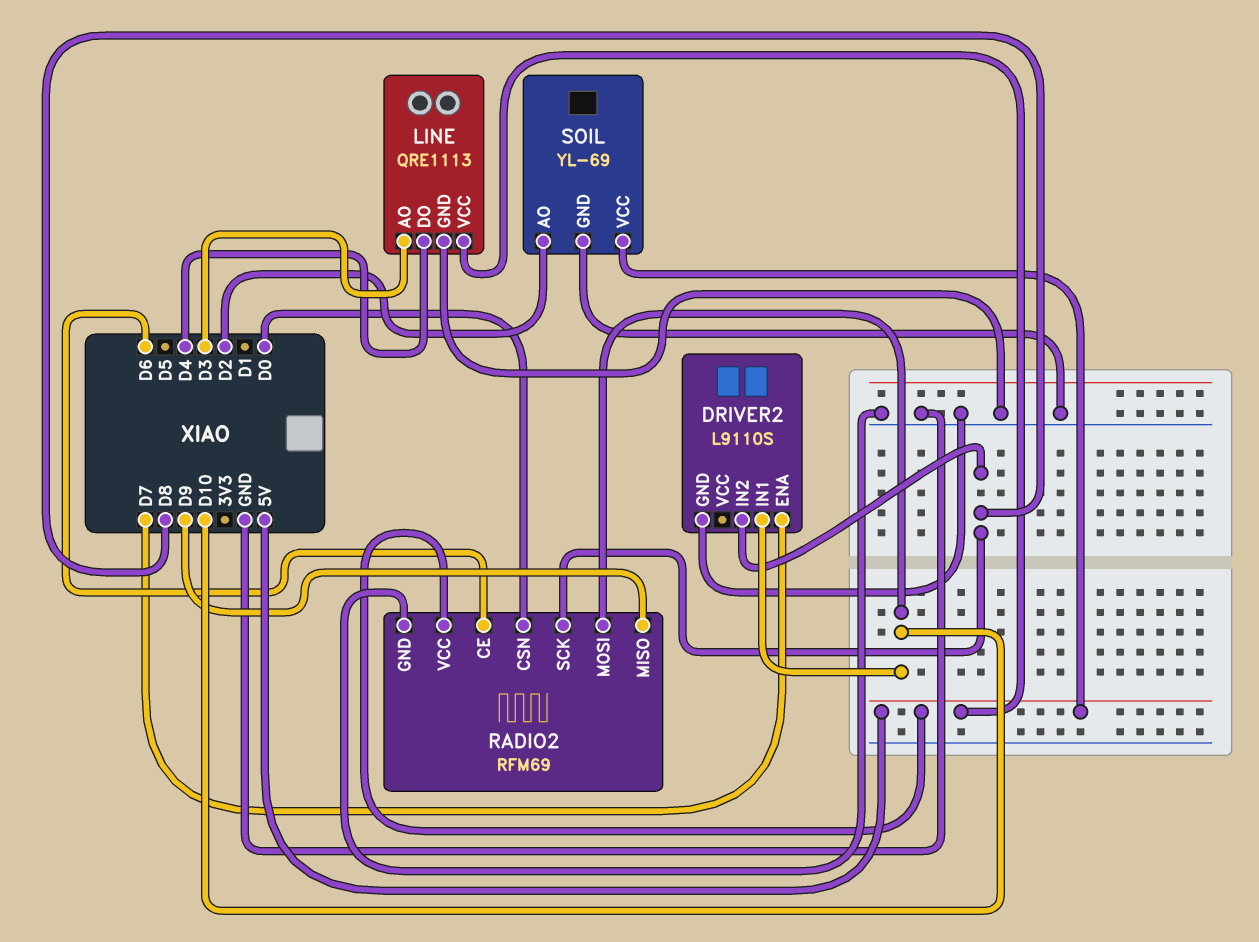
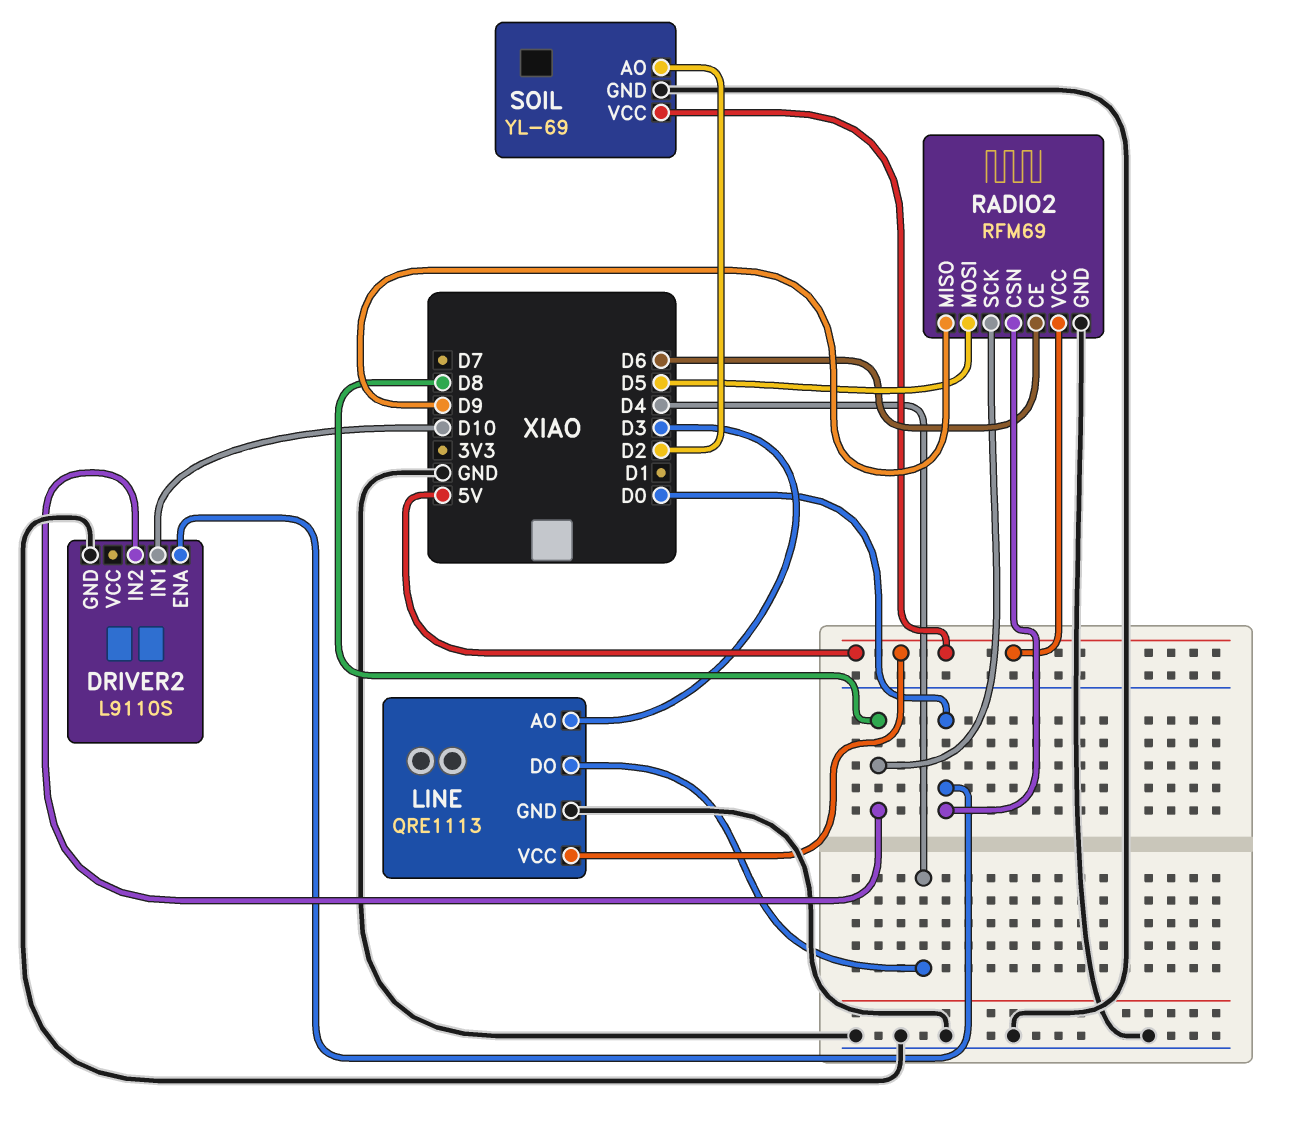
DRIVER2 pin ENA: D7 -> D0
RADIO2 pin MOSI: D10 -> D5

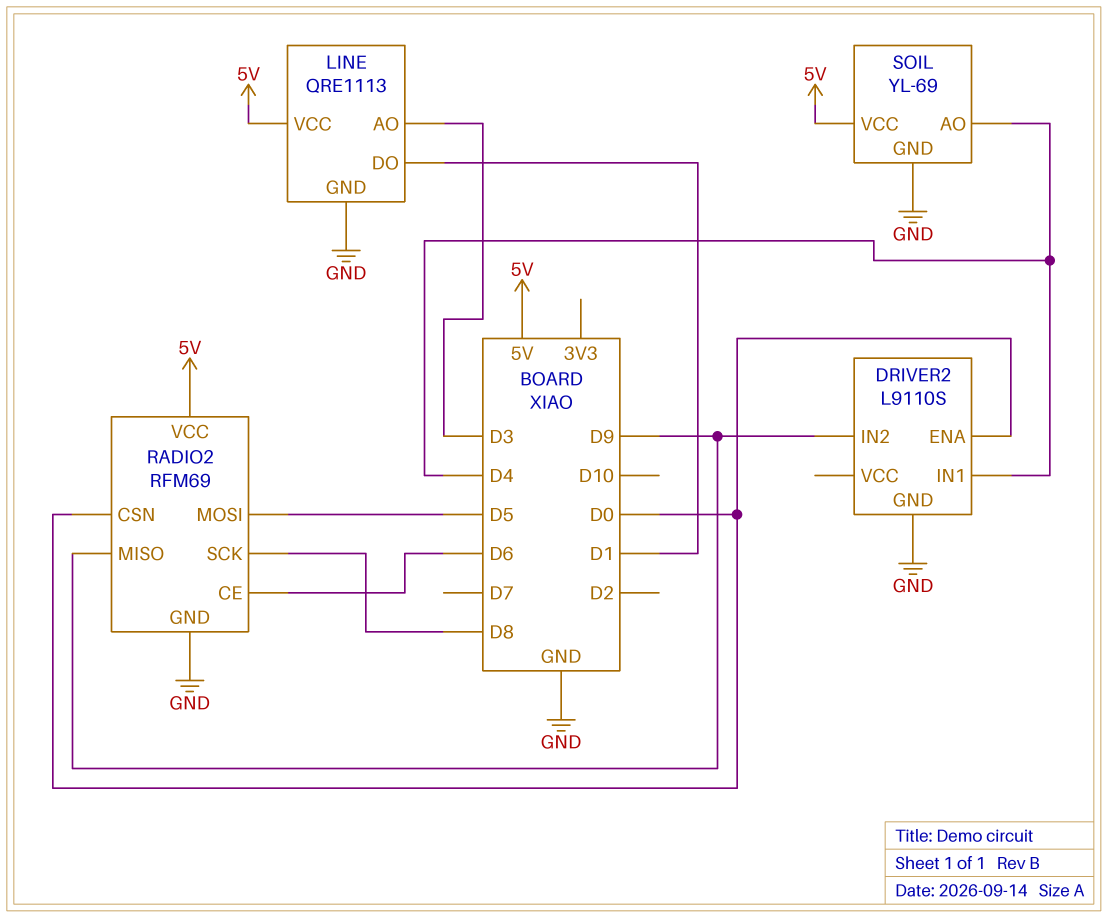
DRIVER2 pin IN1: D10 -> D4
DRIVER2 pin IN2: D8 -> D9
LINE pin DO: D4 -> D1
SOIL pin AO: D2 -> D4

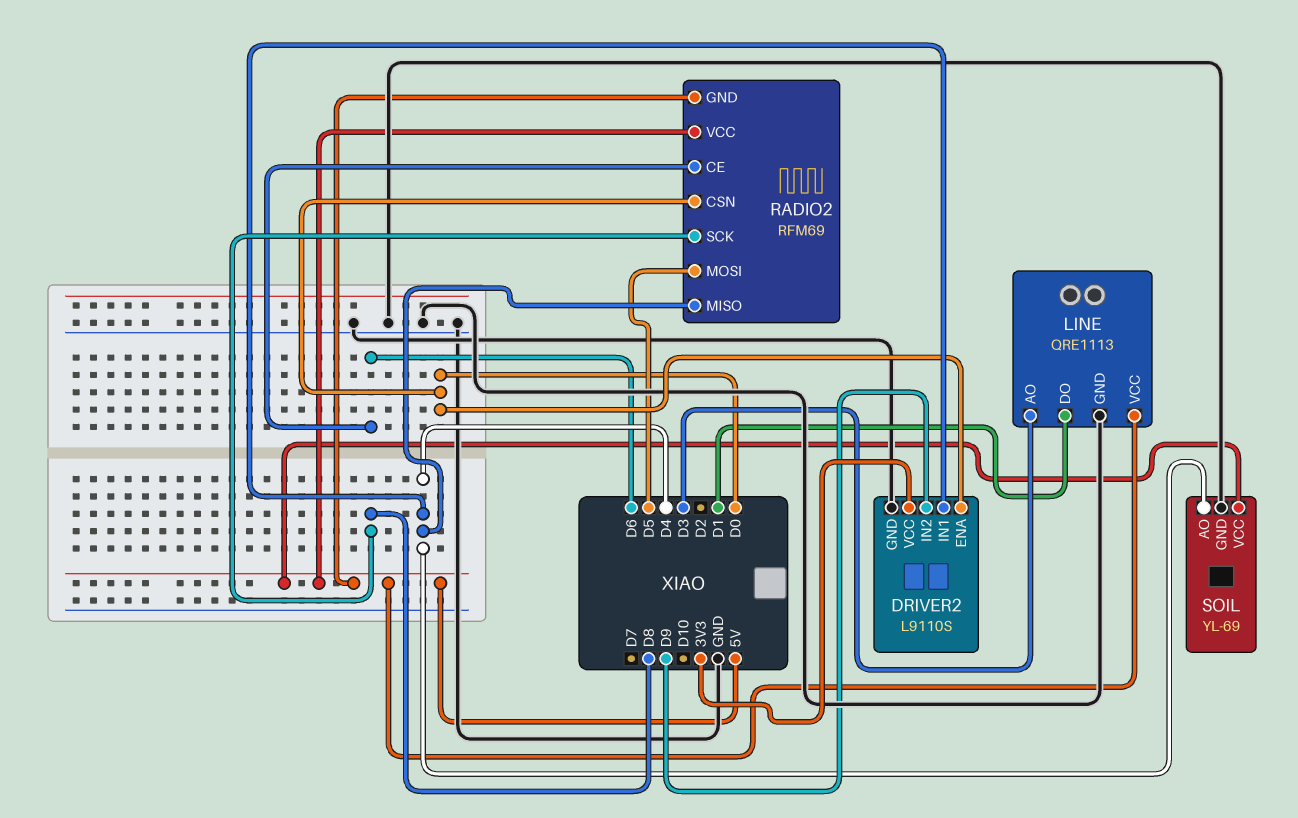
DRIVER2 pin VCC: none -> 3V3
RADIO2 pin GND: GND -> 5V
RADIO2 pin MISO: D9 -> D4

